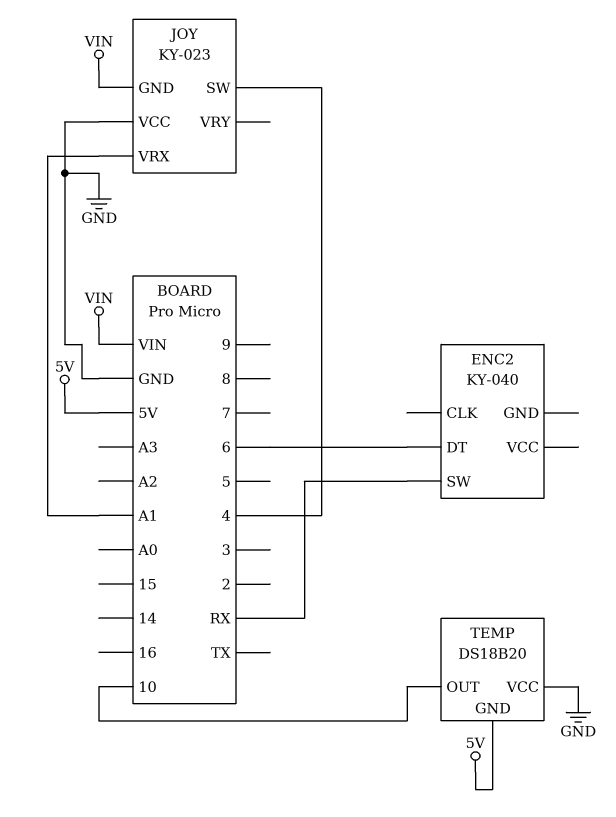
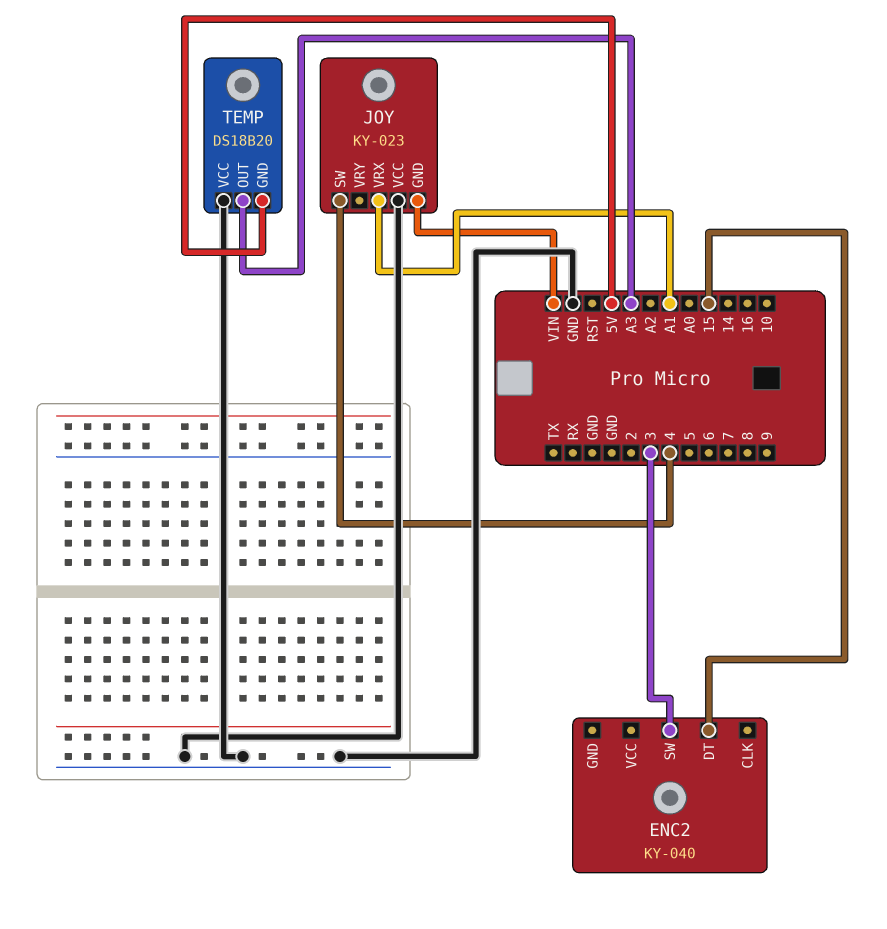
ENC2 pin DT: 6 -> 15
ENC2 pin SW: RX -> 3
TEMP pin OUT: 10 -> A3

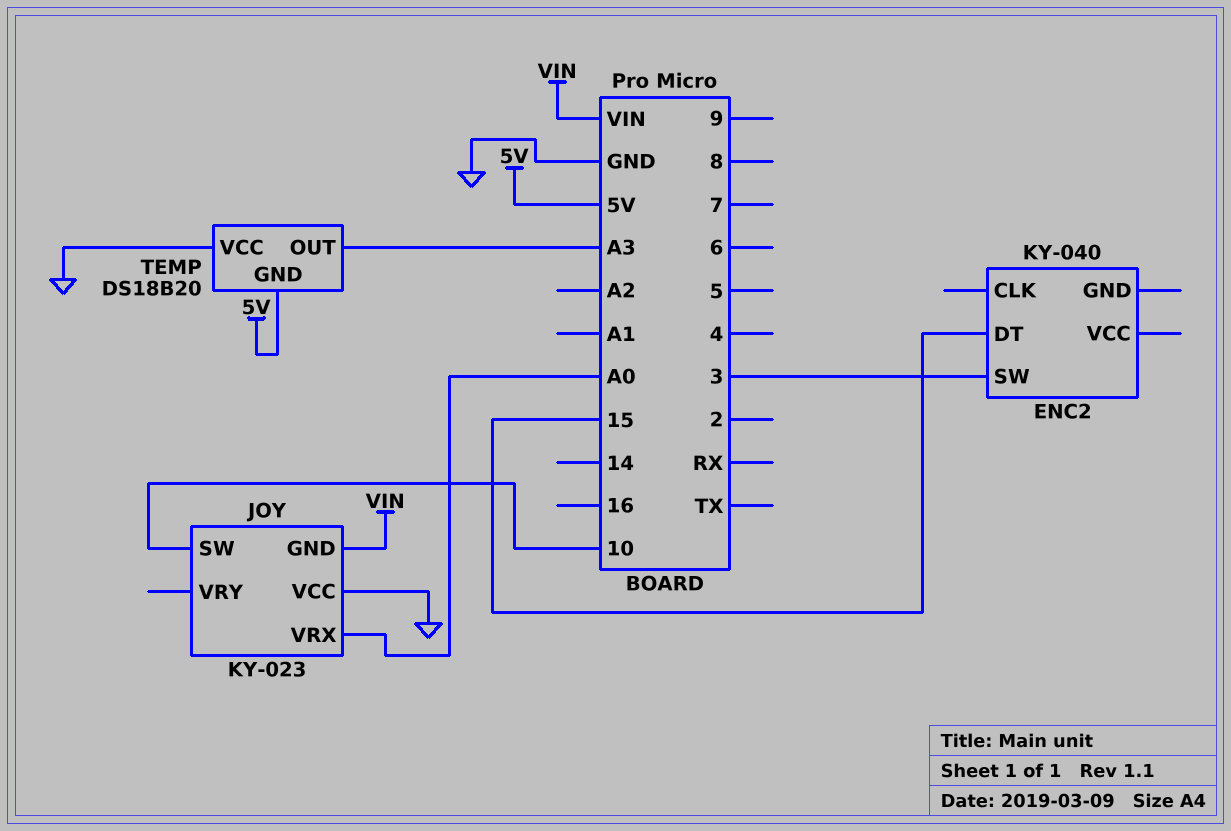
JOY pin SW: 4 -> 10
JOY pin VRX: A1 -> A0

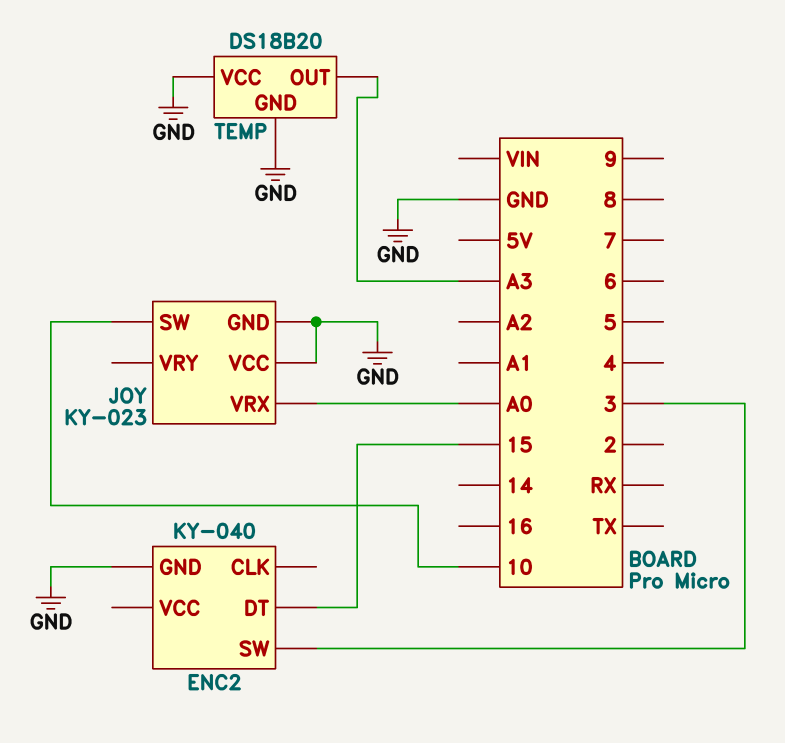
ENC2 pin GND: none -> GND
JOY pin GND: VIN -> GND
TEMP pin GND: 5V -> GND

